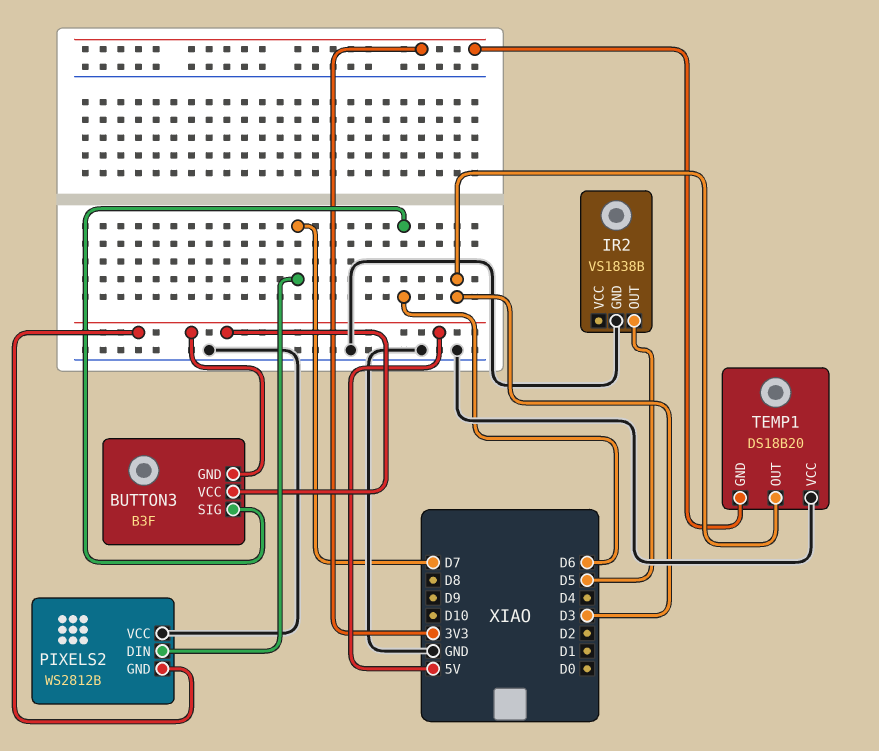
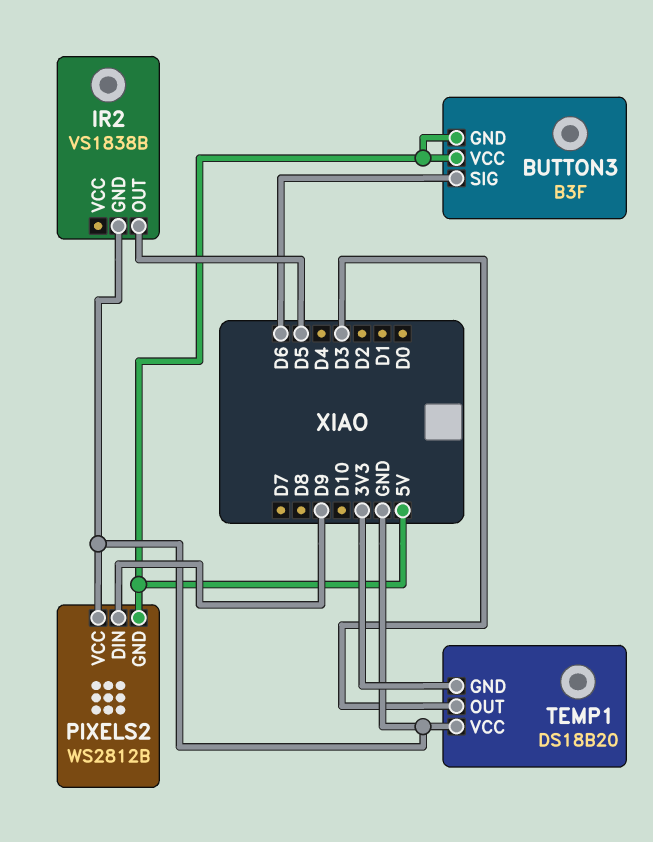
PIXELS2 pin DIN: D7 -> D9

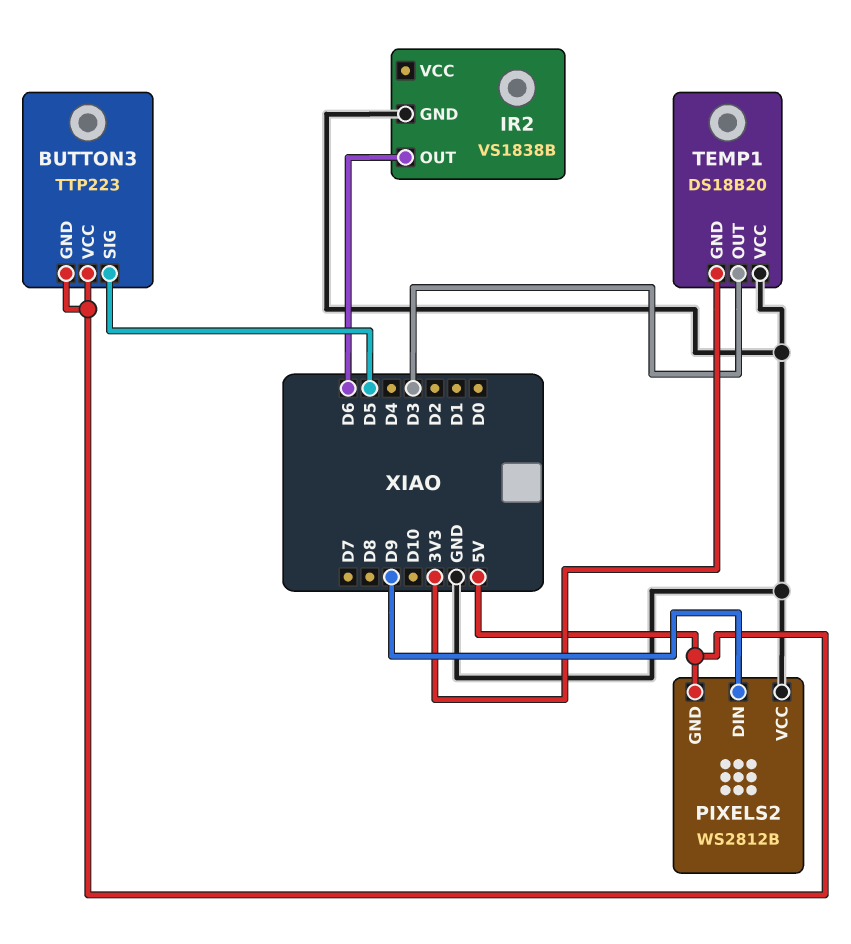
BUTTON3: B3F -> TTP223
BUTTON3 pin SIG: D6 -> D5
IR2 pin OUT: D5 -> D6

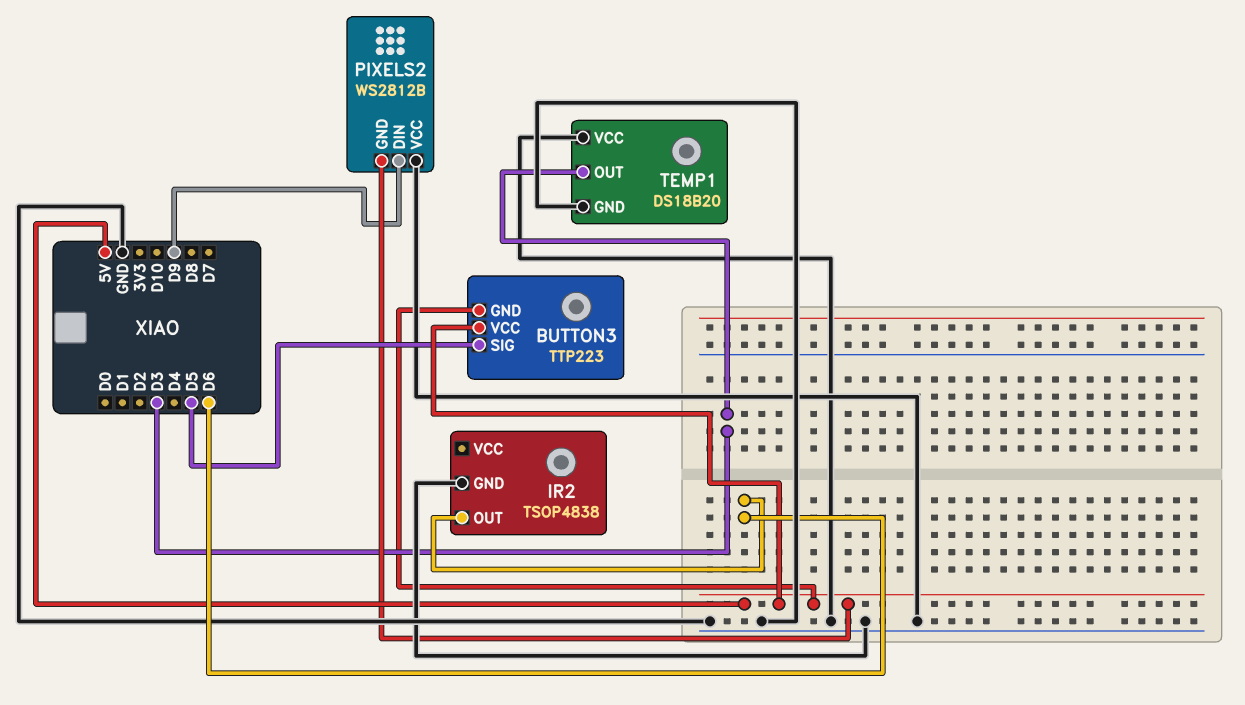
IR2: VS1838B -> TSOP4838
TEMP1 pin GND: 3V3 -> GND

